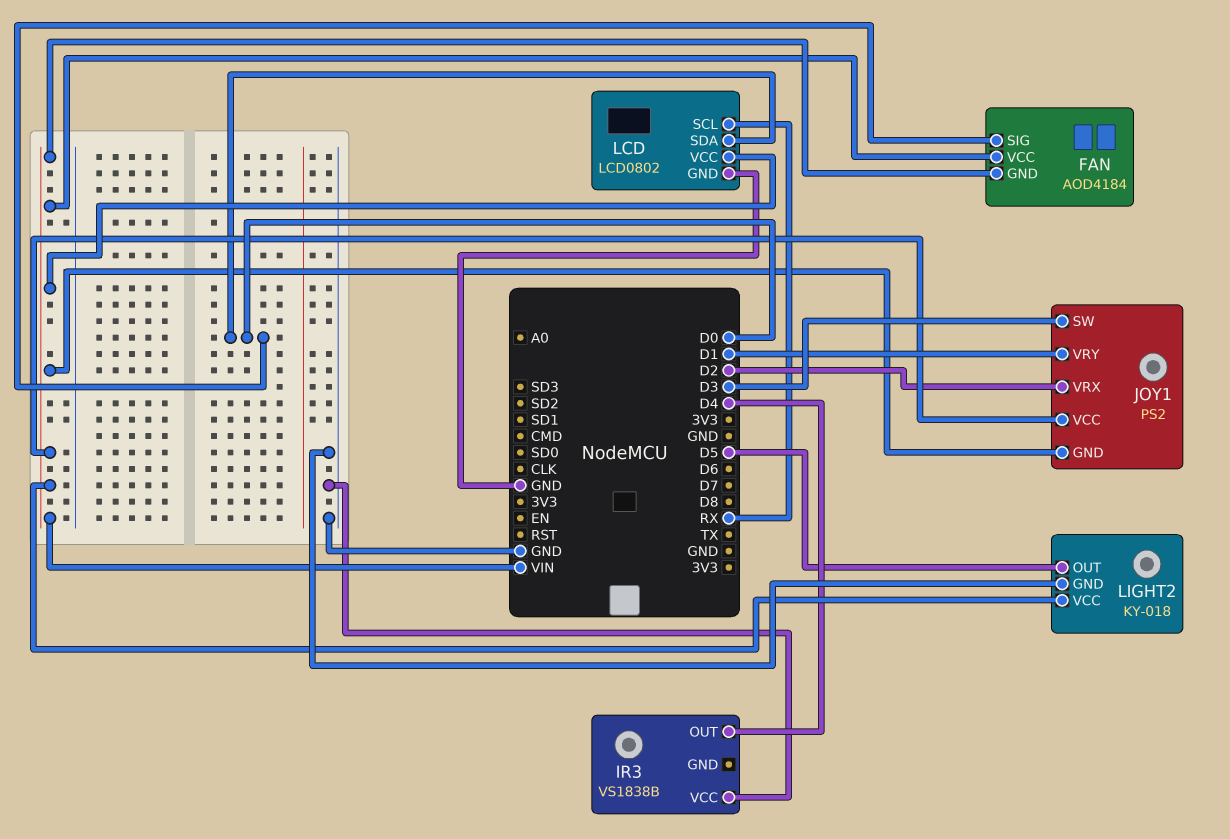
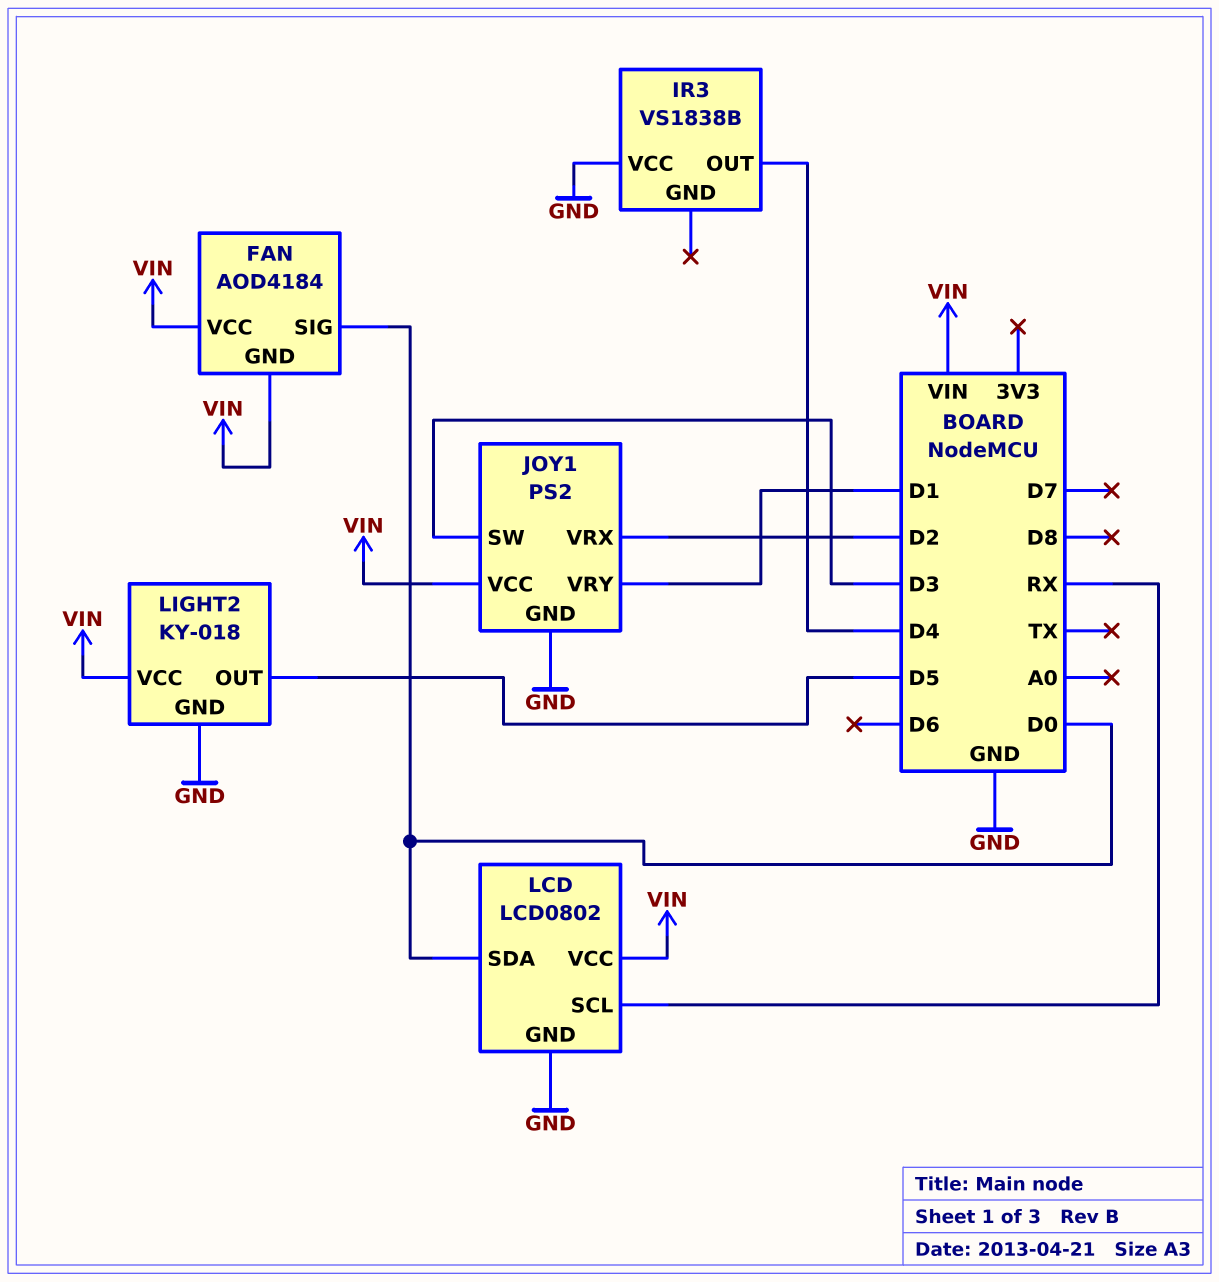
JOY1 pin GND: VIN -> GND

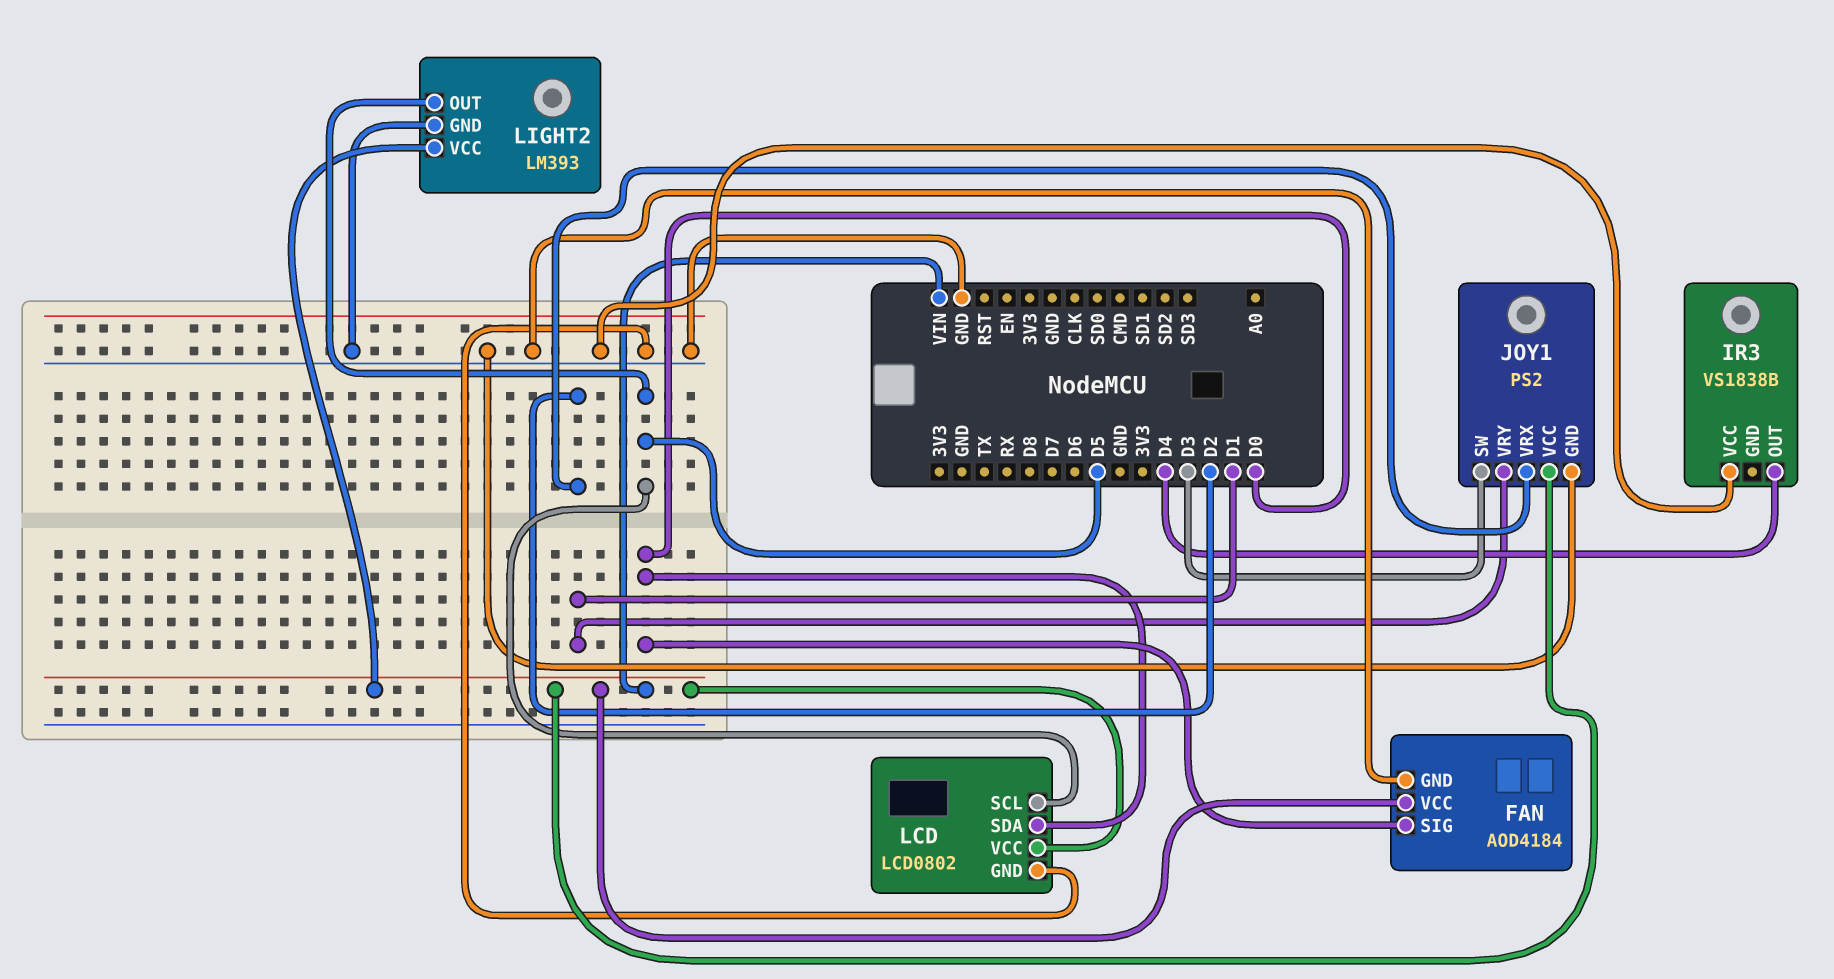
FAN pin GND: VIN -> GND
LCD pin SCL: RX -> D5
LIGHT2: KY-018 -> LM393

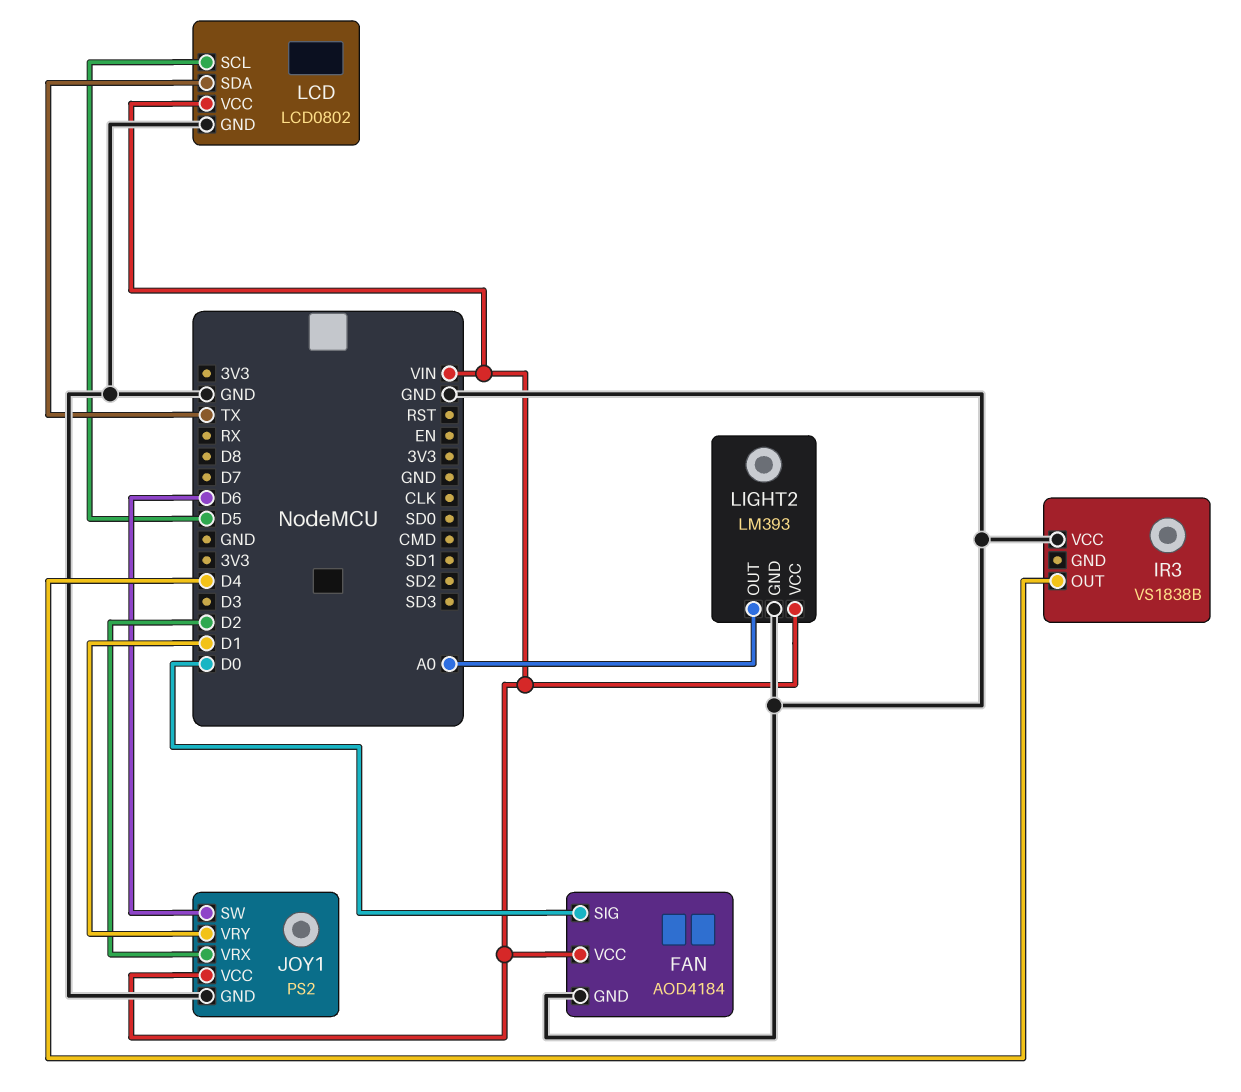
JOY1 pin SW: D3 -> D6
LCD pin SDA: D0 -> TX
LIGHT2 pin OUT: D5 -> A0

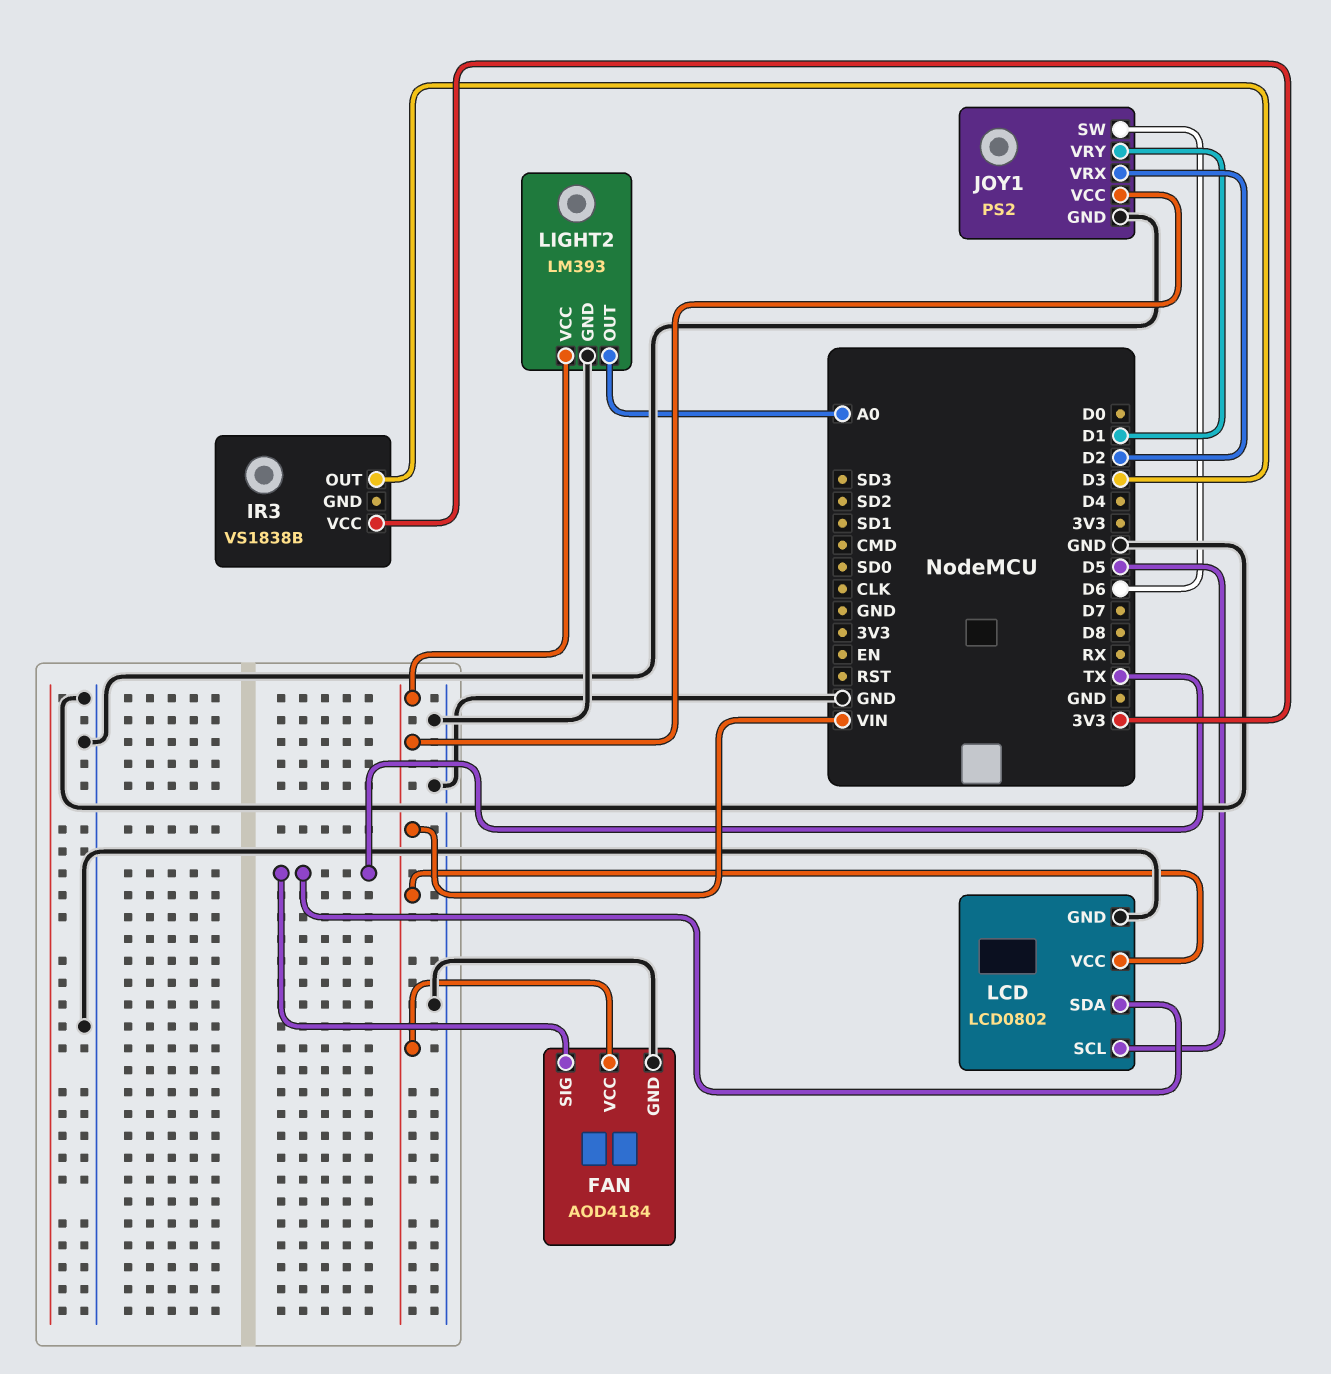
FAN pin SIG: D0 -> TX
IR3 pin OUT: D4 -> D3
IR3 pin VCC: GND -> 3V3

